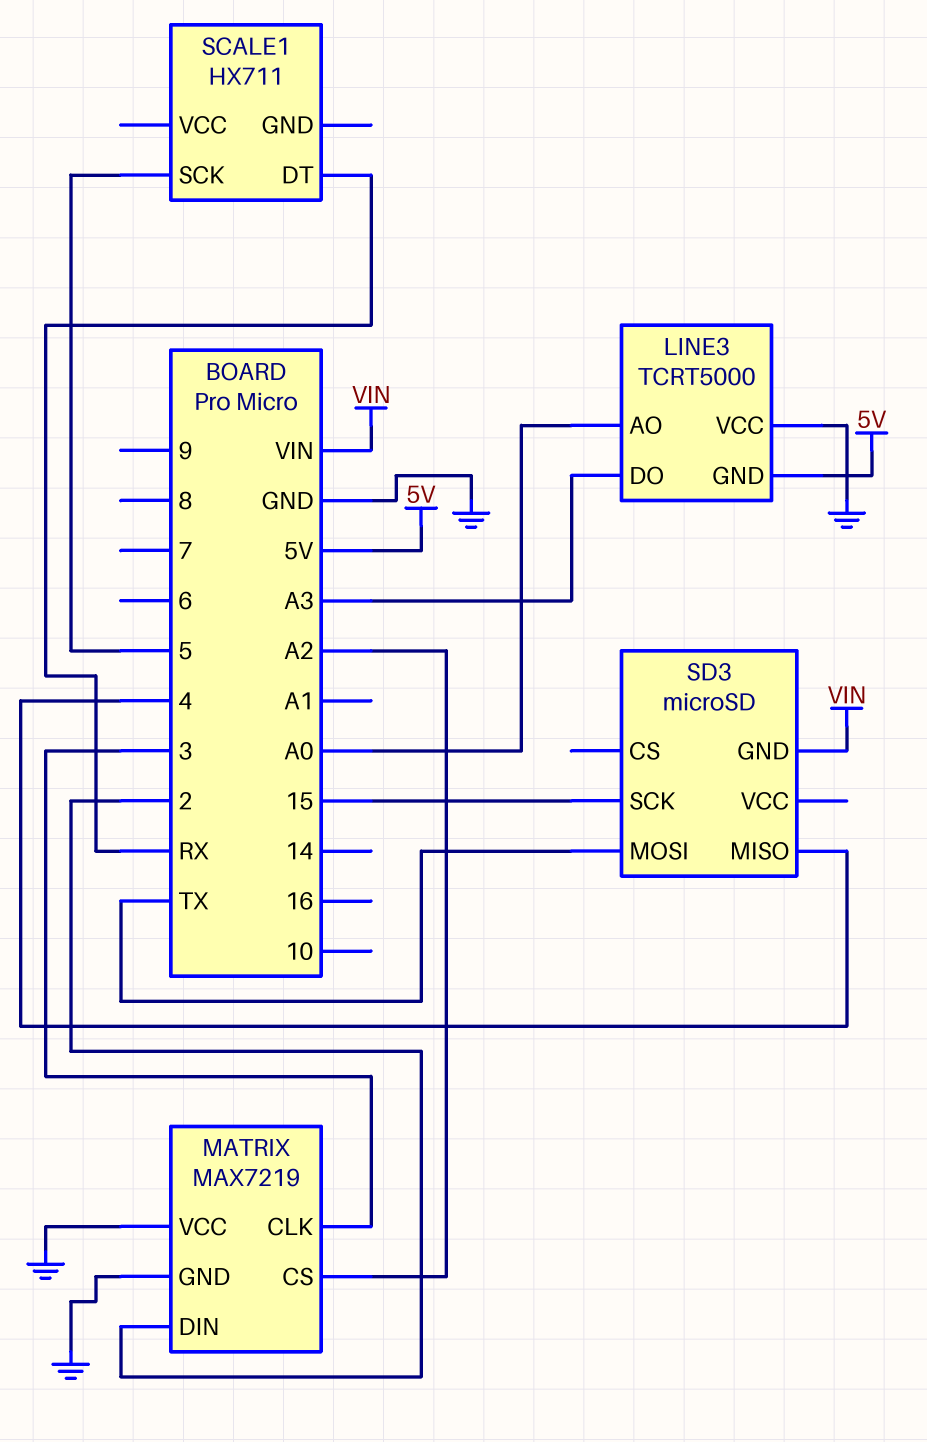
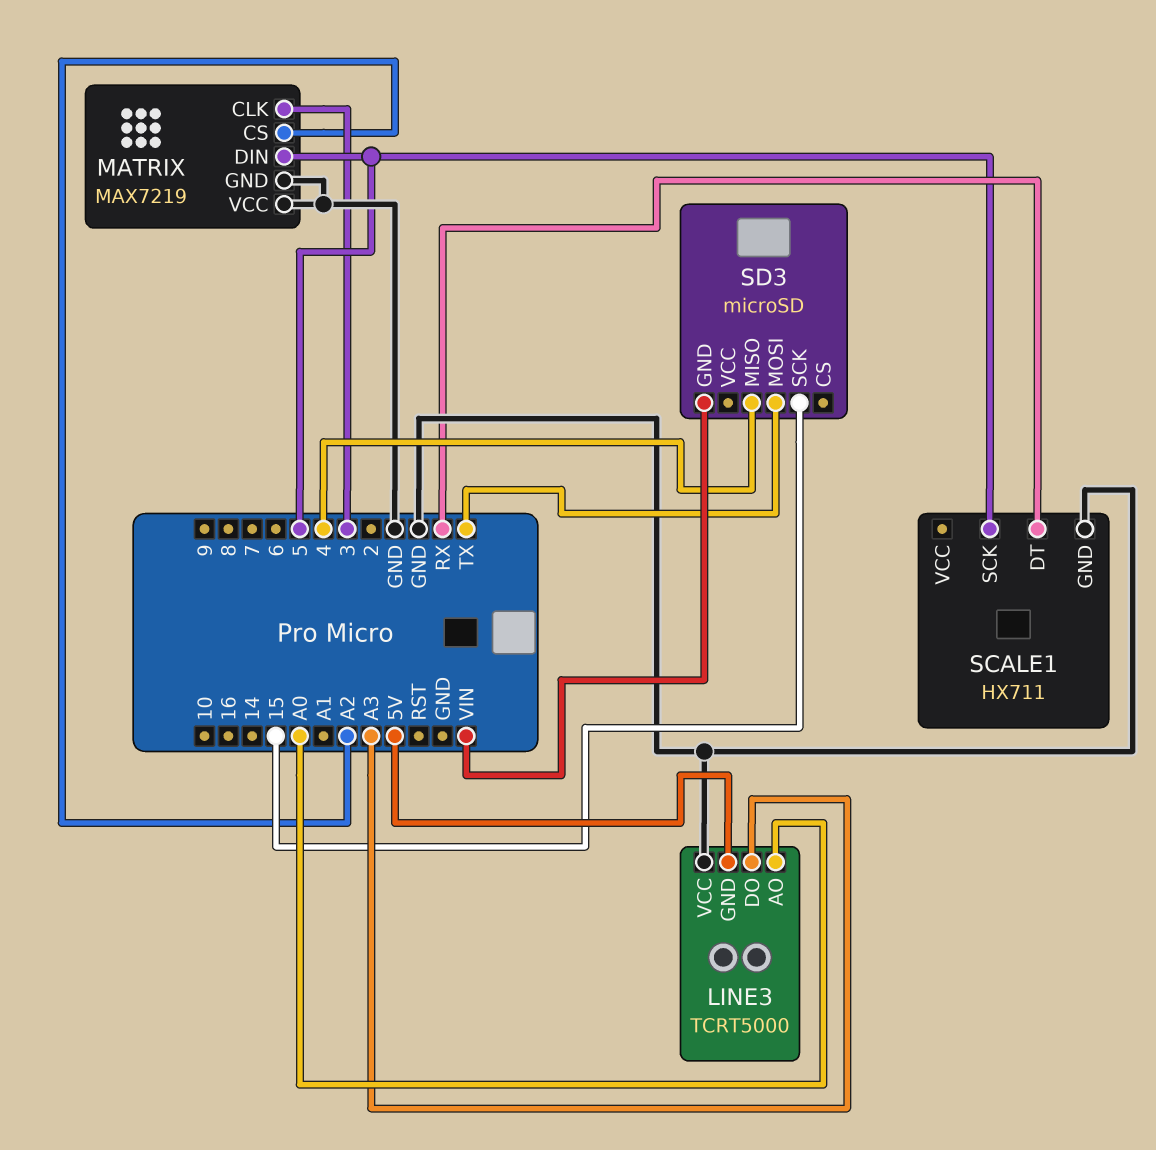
MATRIX pin DIN: 2 -> 5
SCALE1 pin GND: none -> GND

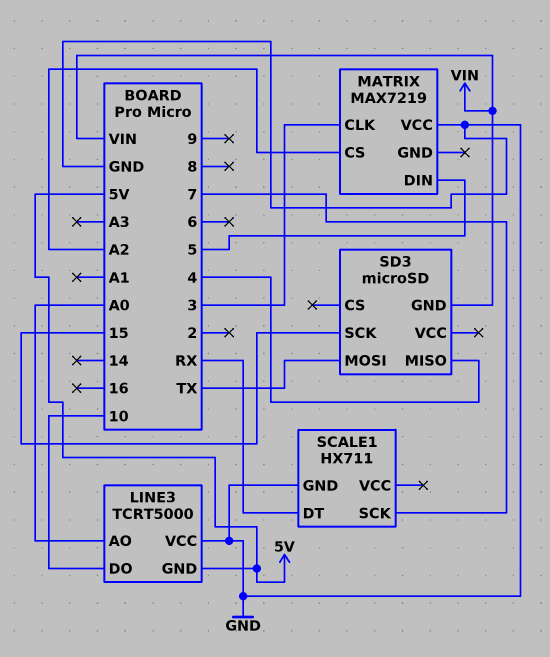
LINE3 pin DO: A3 -> 10
MATRIX pin GND: GND -> none
SCALE1 pin SCK: 5 -> 7

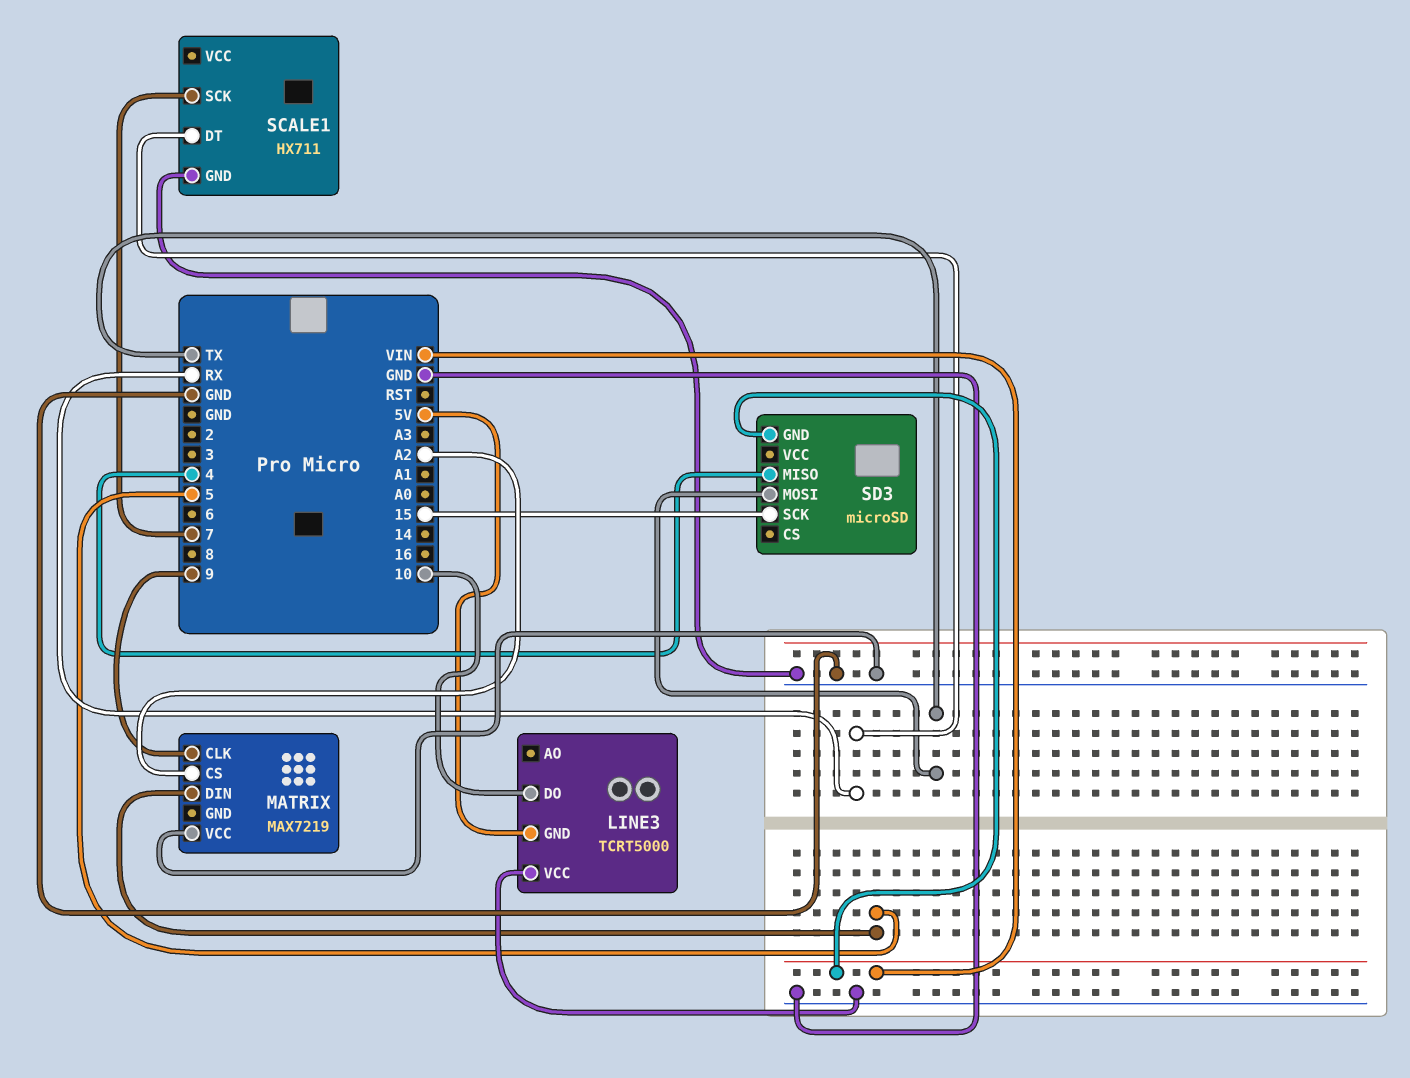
LINE3 pin AO: A0 -> none
MATRIX pin CLK: 3 -> 9

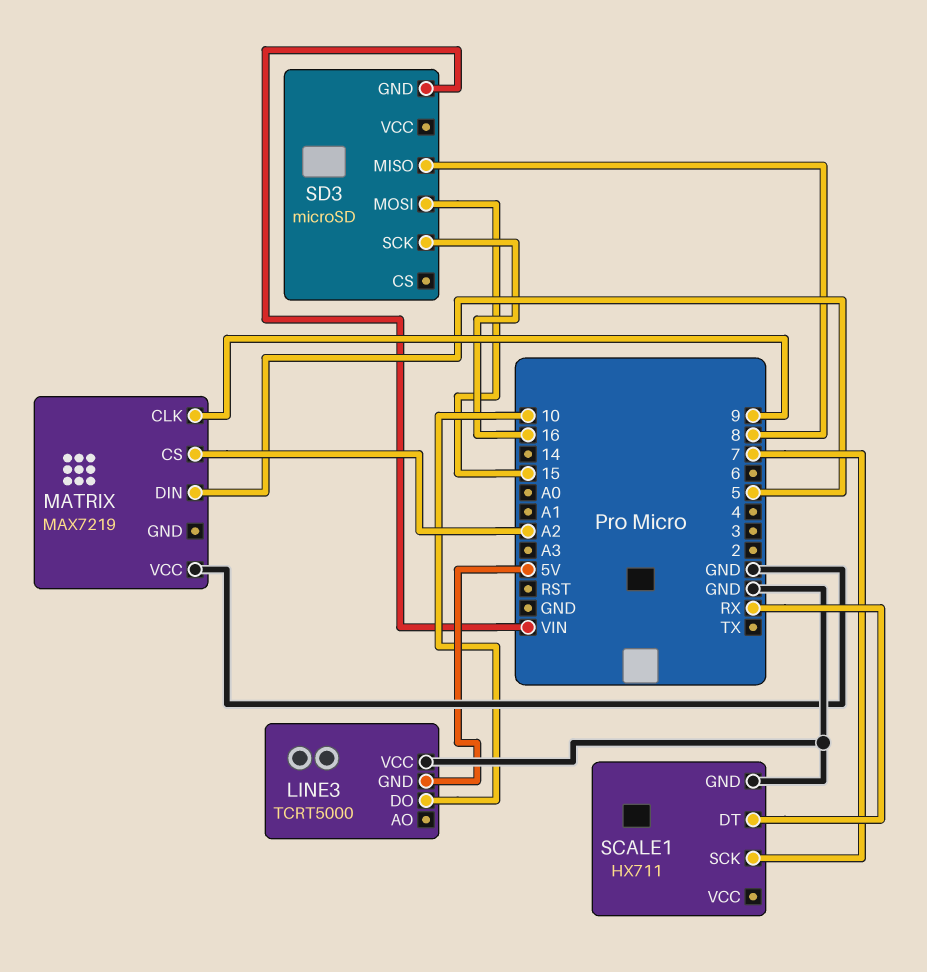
SD3 pin MISO: 4 -> 8
SD3 pin MOSI: TX -> 15
SD3 pin SCK: 15 -> 16

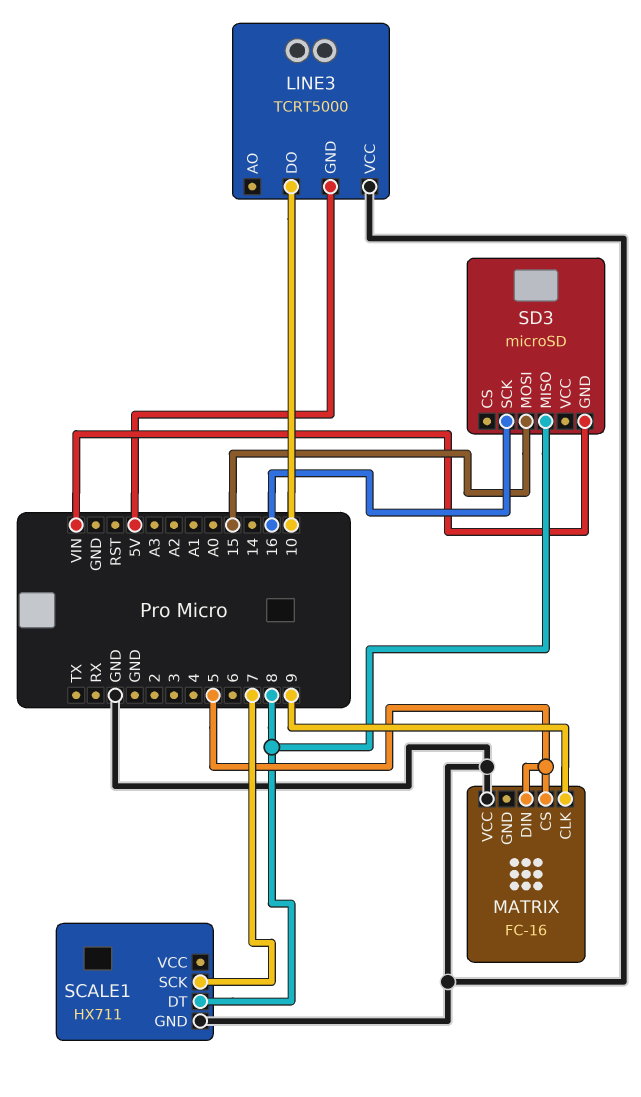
MATRIX: MAX7219 -> FC-16
MATRIX pin CS: A2 -> 5
SCALE1 pin DT: RX -> 8

